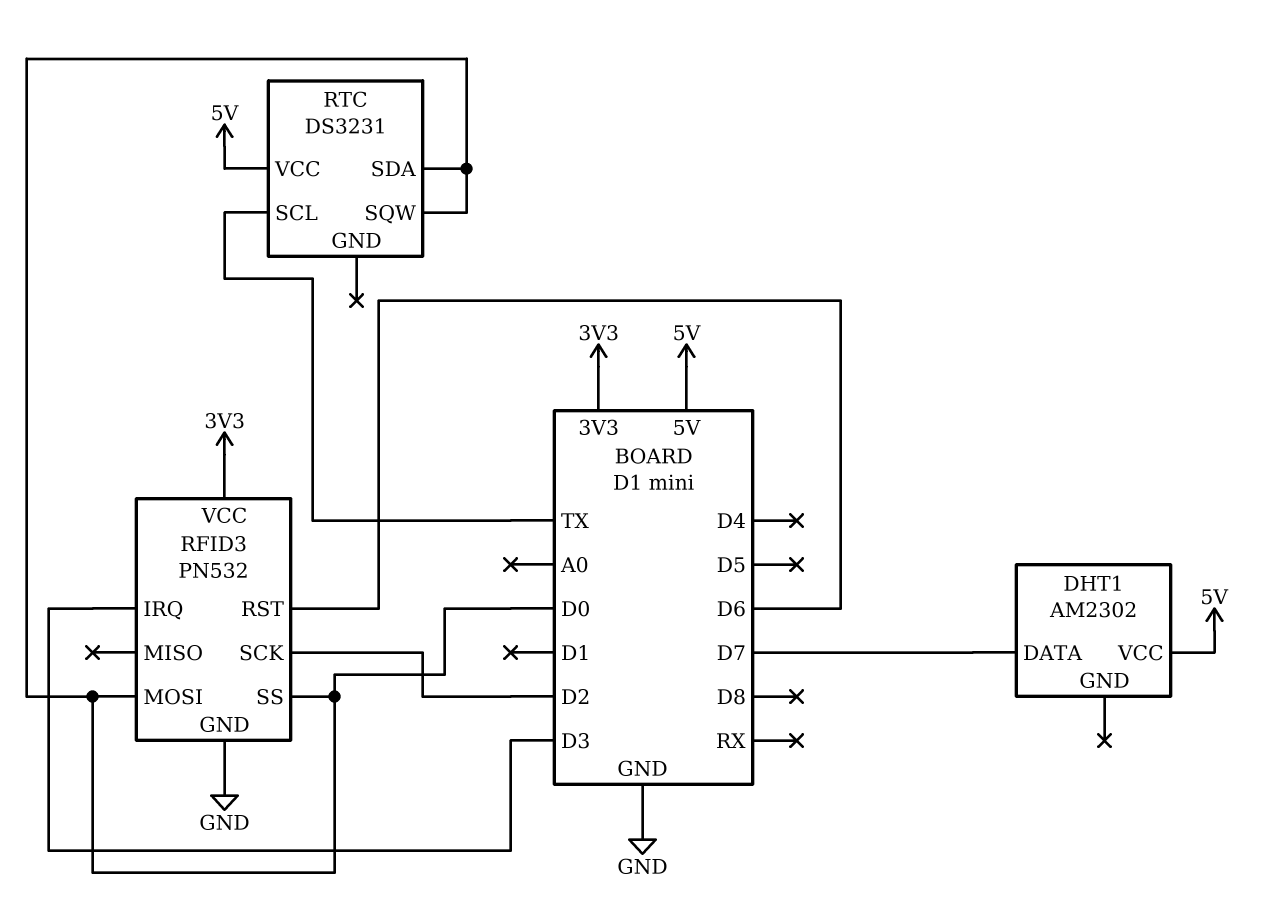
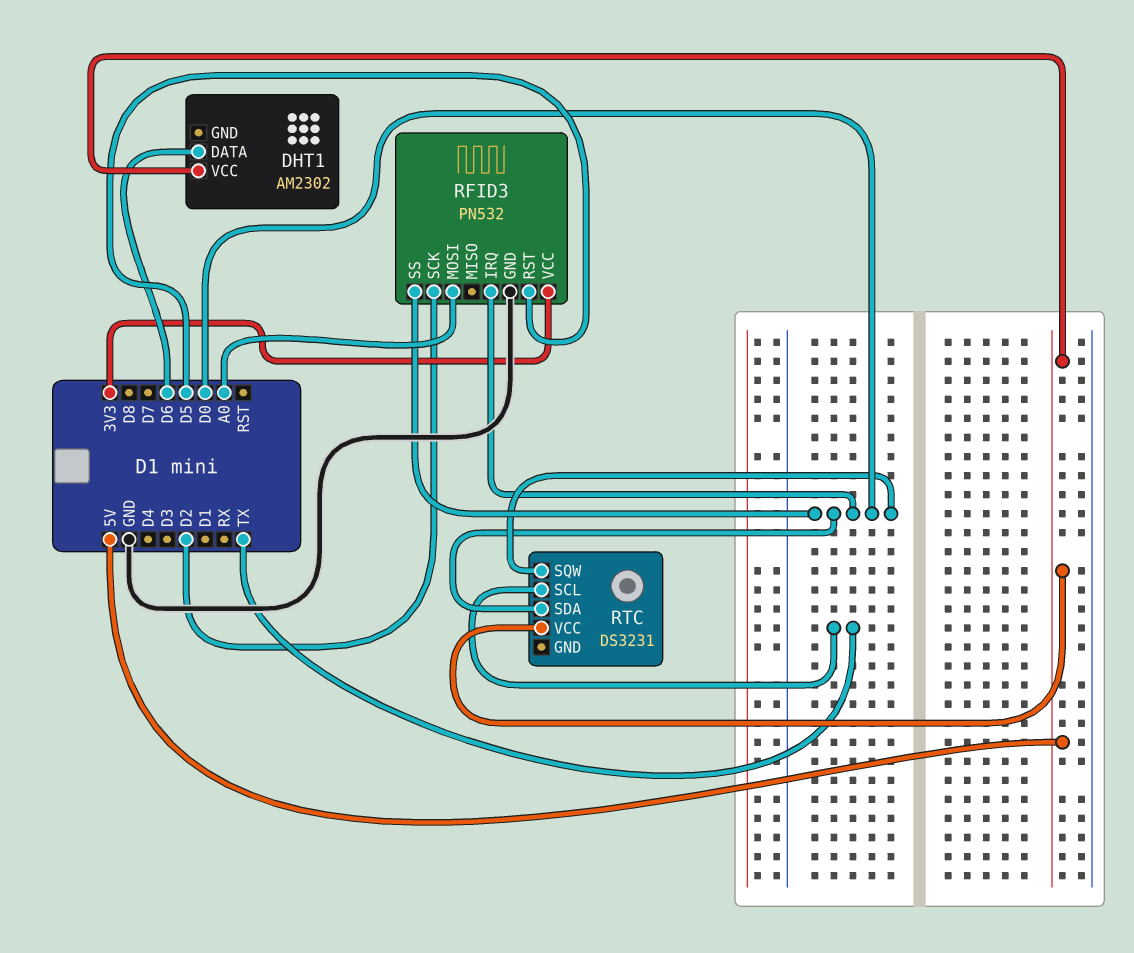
DHT1 pin DATA: D7 -> D6
RFID3 pin IRQ: D3 -> D0
RFID3 pin MOSI: D0 -> A0
RFID3 pin RST: D6 -> D5

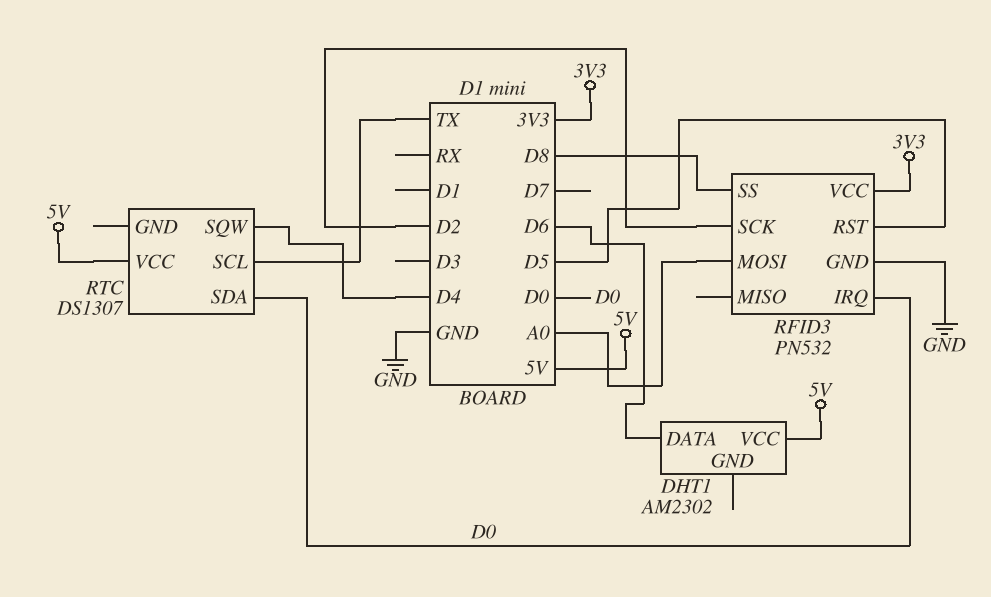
RFID3 pin SS: D0 -> D8
RTC: DS3231 -> DS1307
RTC pin SQW: D0 -> D4

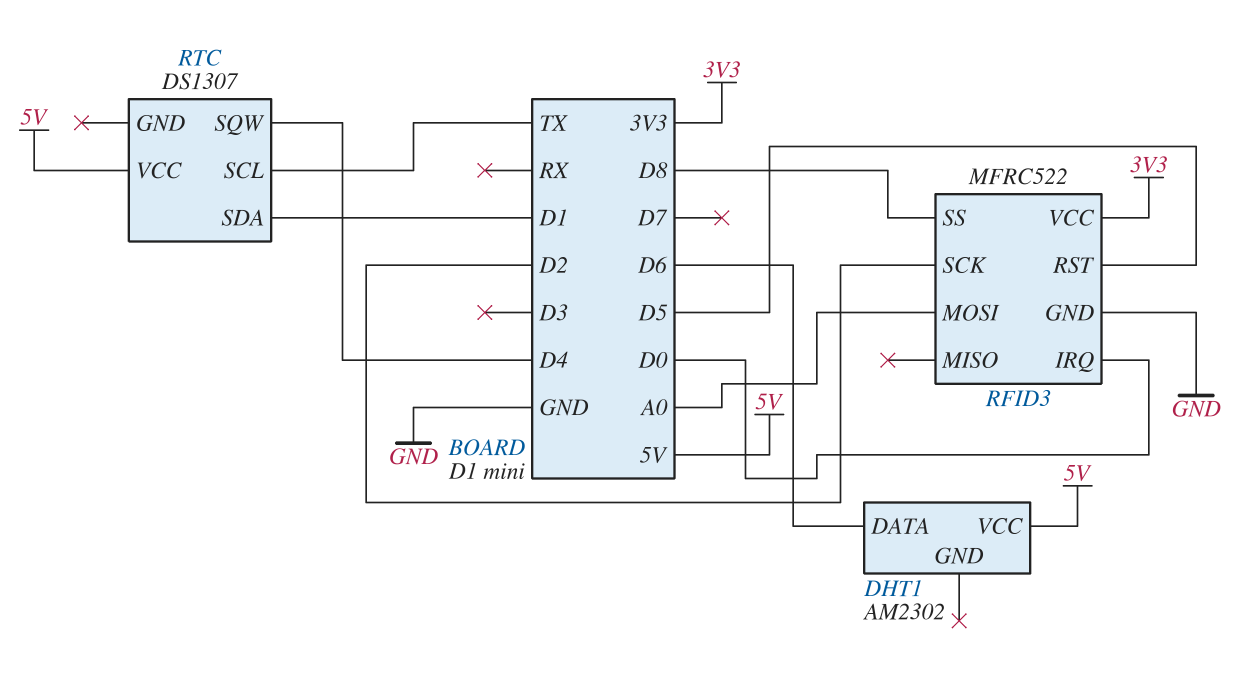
RFID3: PN532 -> MFRC522
RTC pin SDA: D0 -> D1

